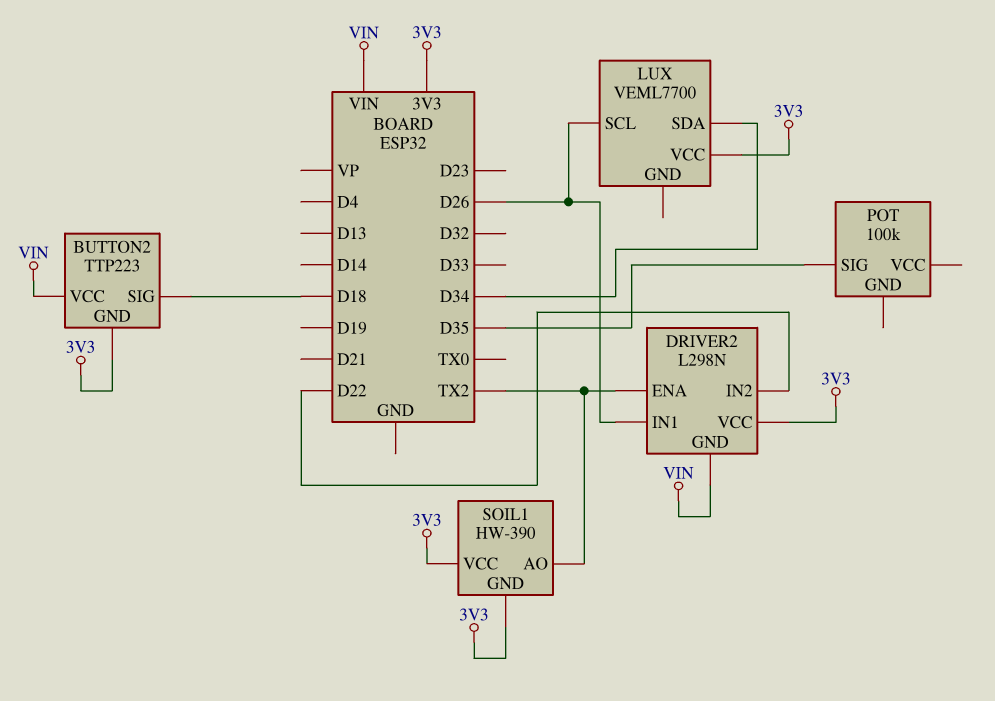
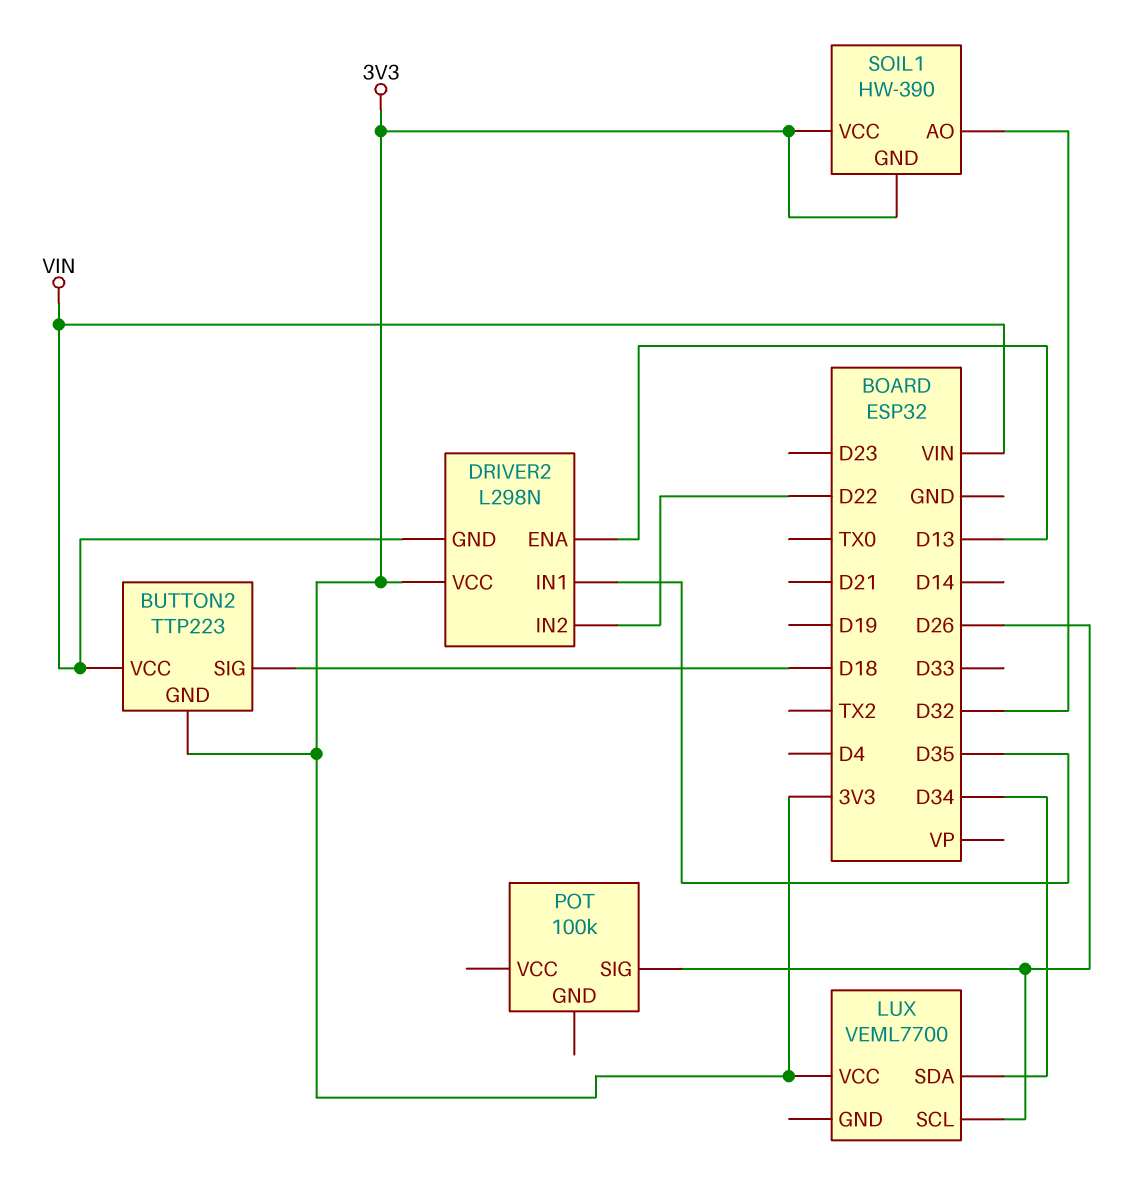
DRIVER2 pin ENA: TX2 -> D13
DRIVER2 pin IN1: D26 -> D35
POT pin SIG: D35 -> D26
SOIL1 pin AO: TX2 -> D32

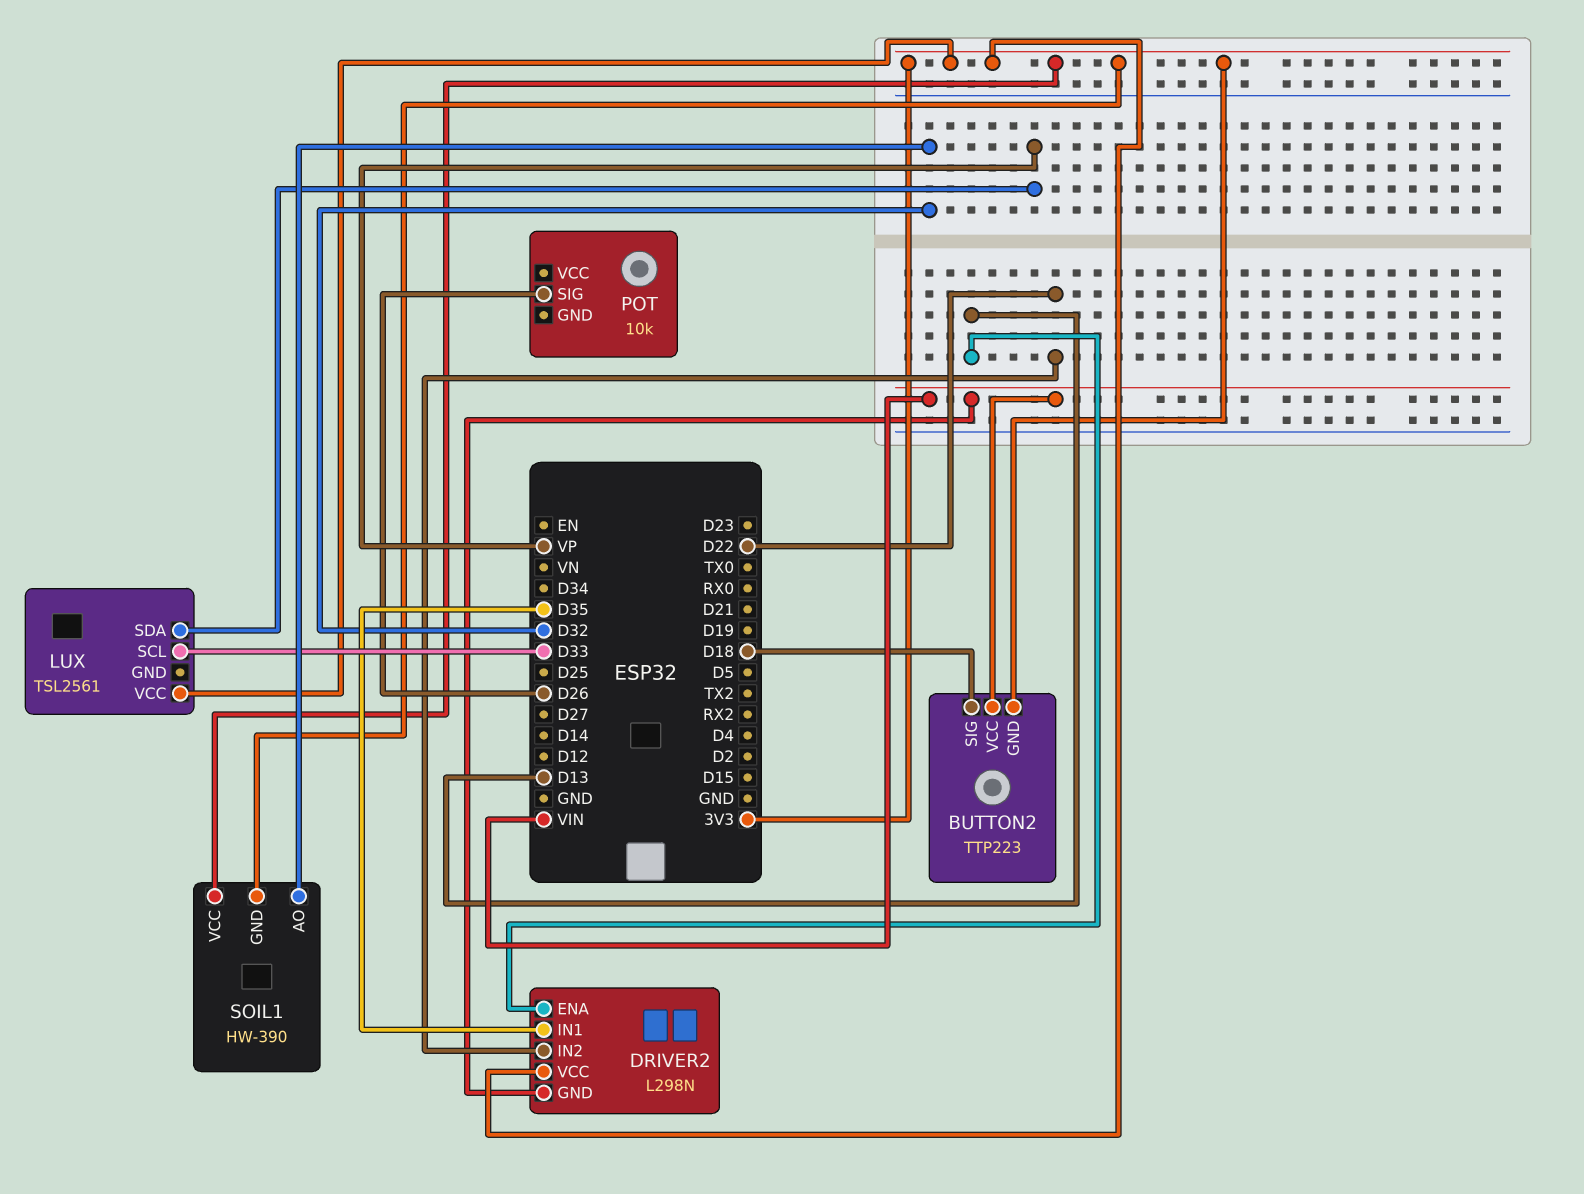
LUX: VEML7700 -> TSL2561
LUX pin SCL: D26 -> D33
LUX pin SDA: D34 -> VP
POT: 100k -> 10k

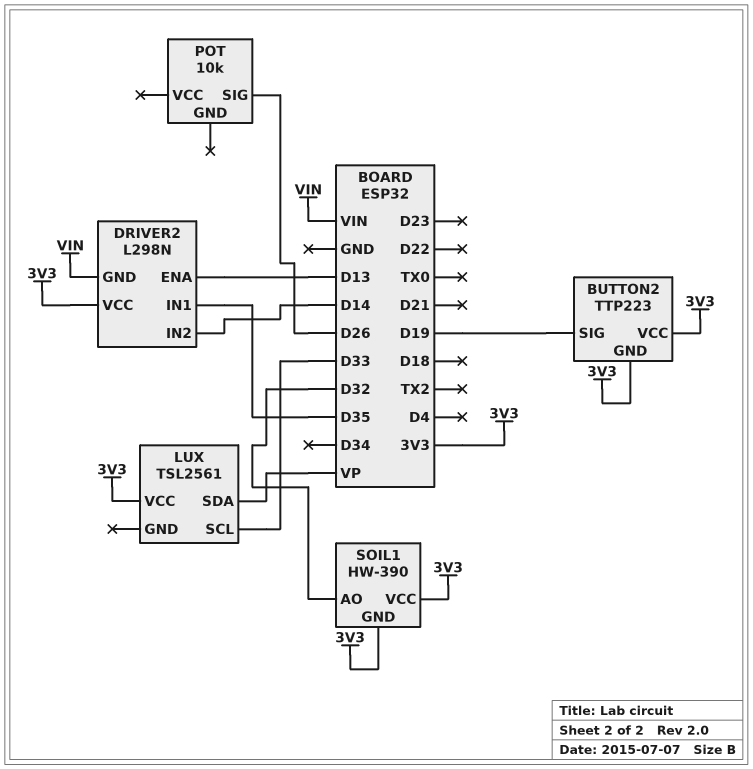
BUTTON2 pin SIG: D18 -> D19
BUTTON2 pin VCC: VIN -> 3V3
DRIVER2 pin IN2: D22 -> D14

